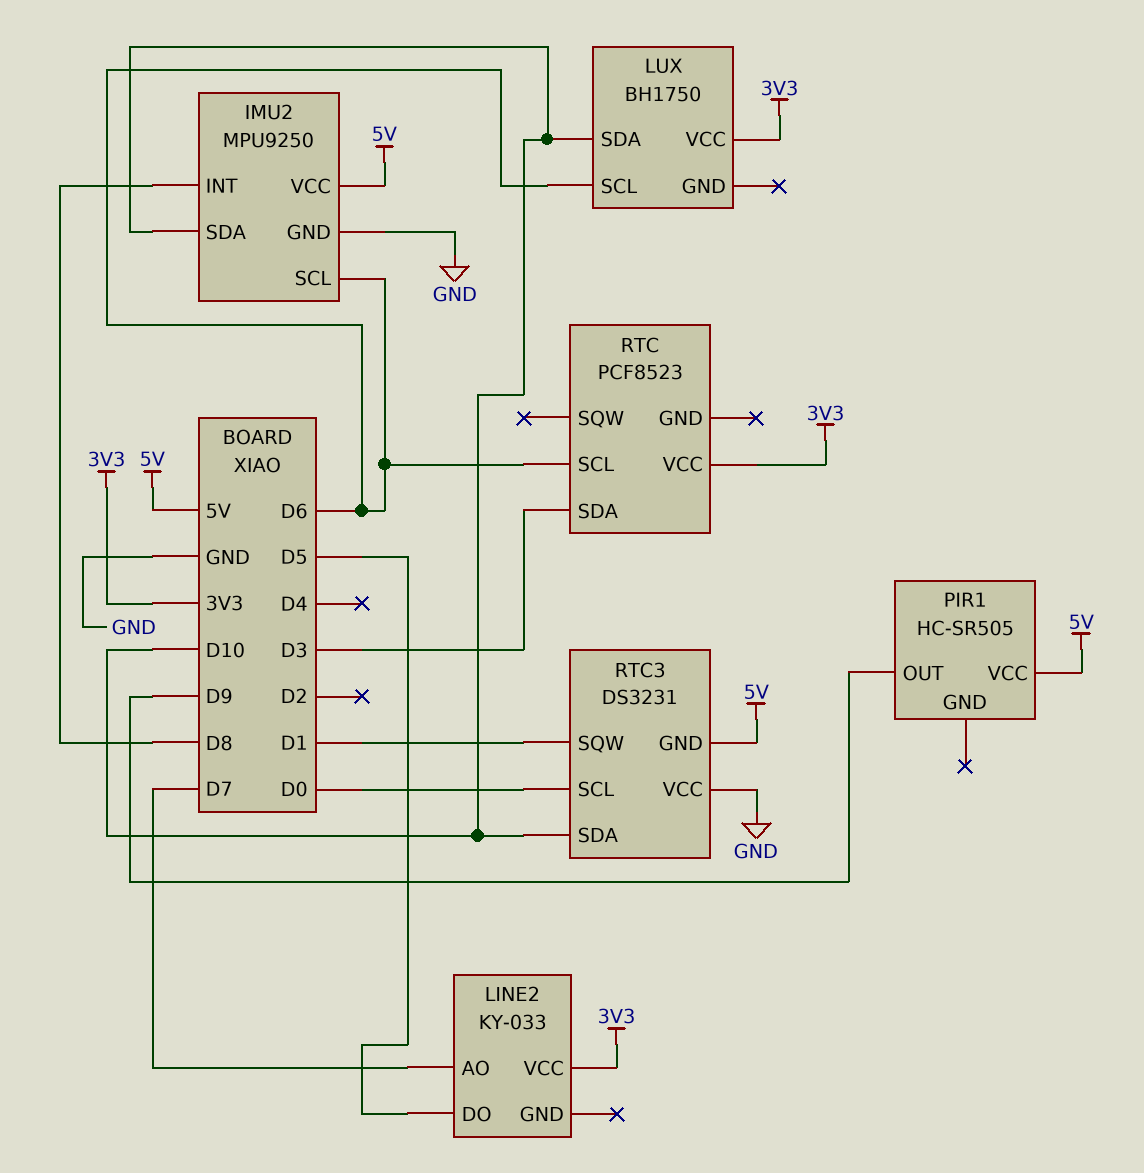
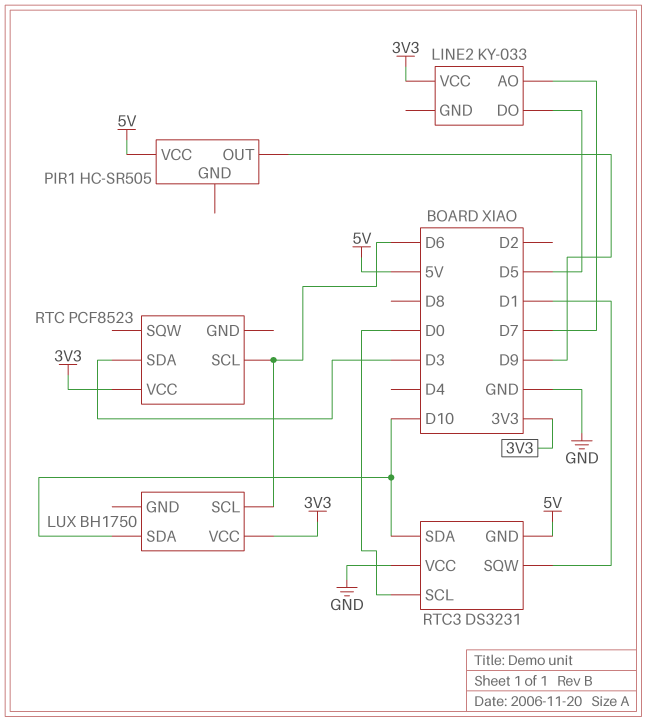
IMU2: MPU9250 -> none
IMU2 pin GND: GND -> none
IMU2 pin INT: D8 -> none
IMU2 pin SCL: D6 -> none
IMU2 pin SDA: D10 -> none
IMU2 pin VCC: 5V -> none

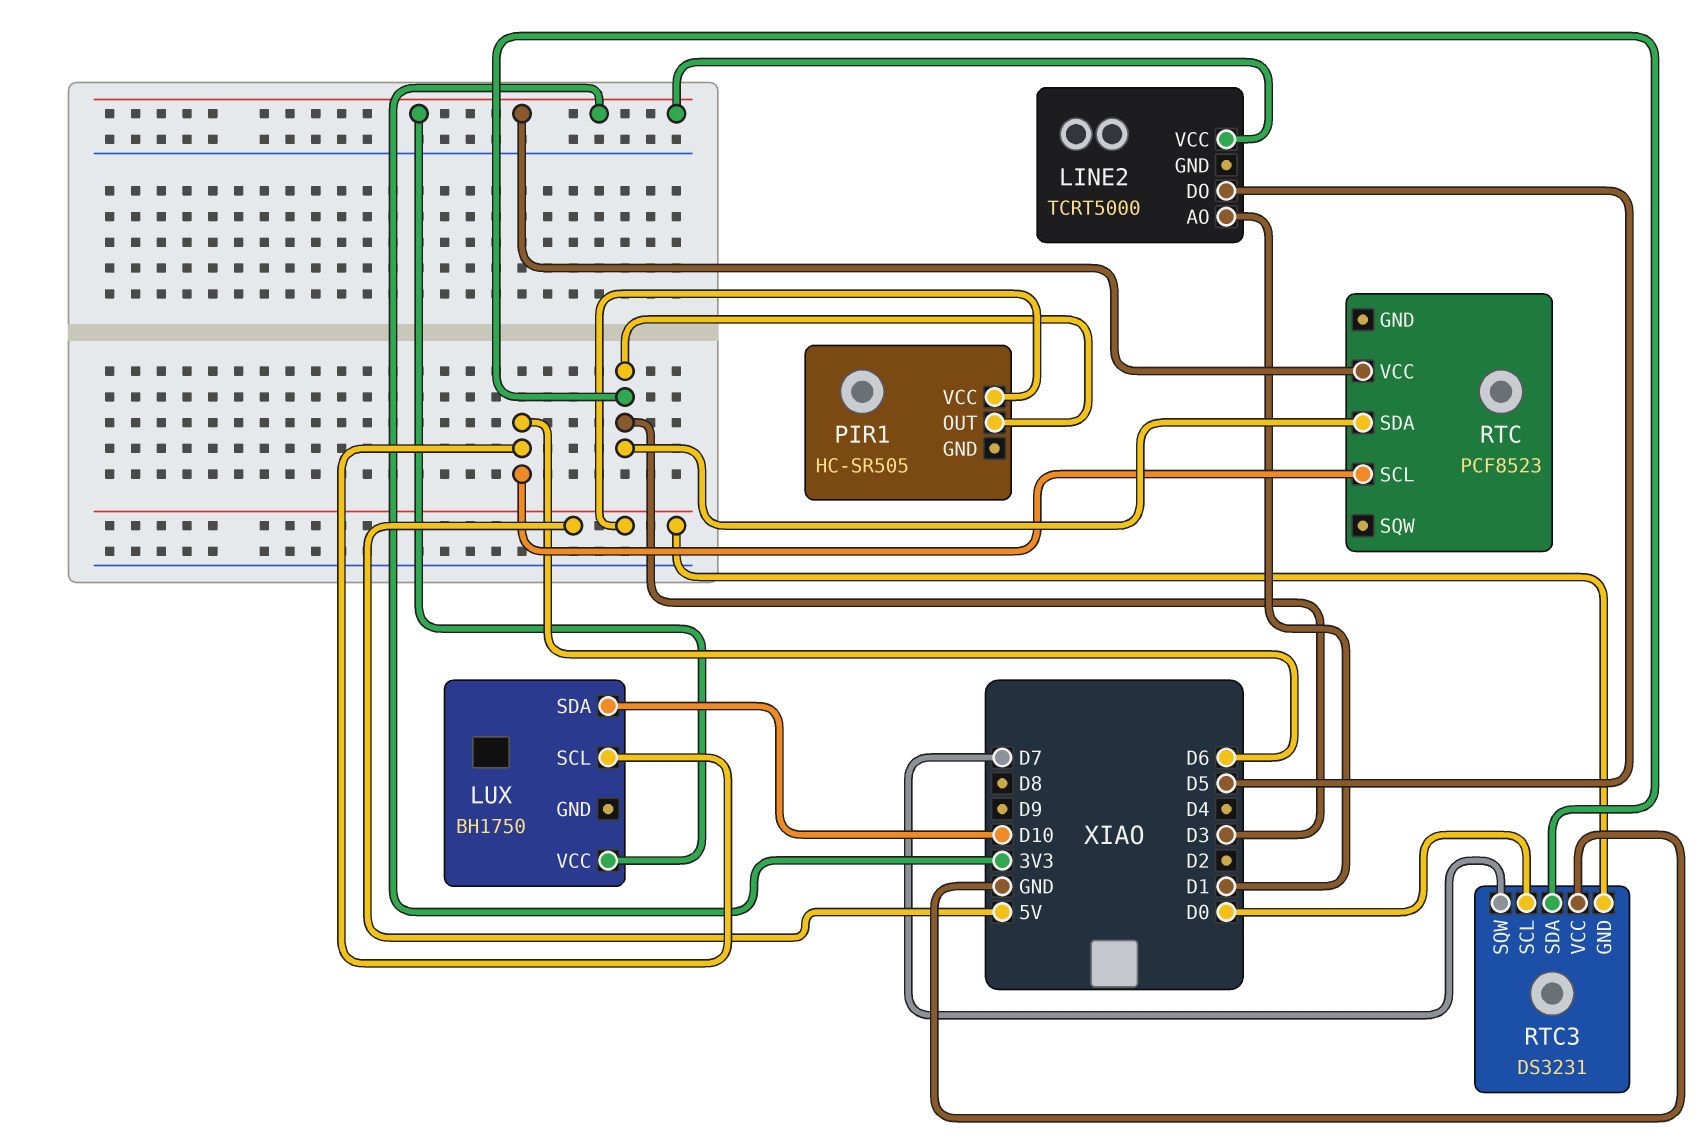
LINE2: KY-033 -> TCRT5000
LINE2 pin AO: D7 -> D1
PIR1 pin OUT: D9 -> D3
RTC3 pin SDA: D10 -> D3
RTC3 pin SQW: D1 -> D7

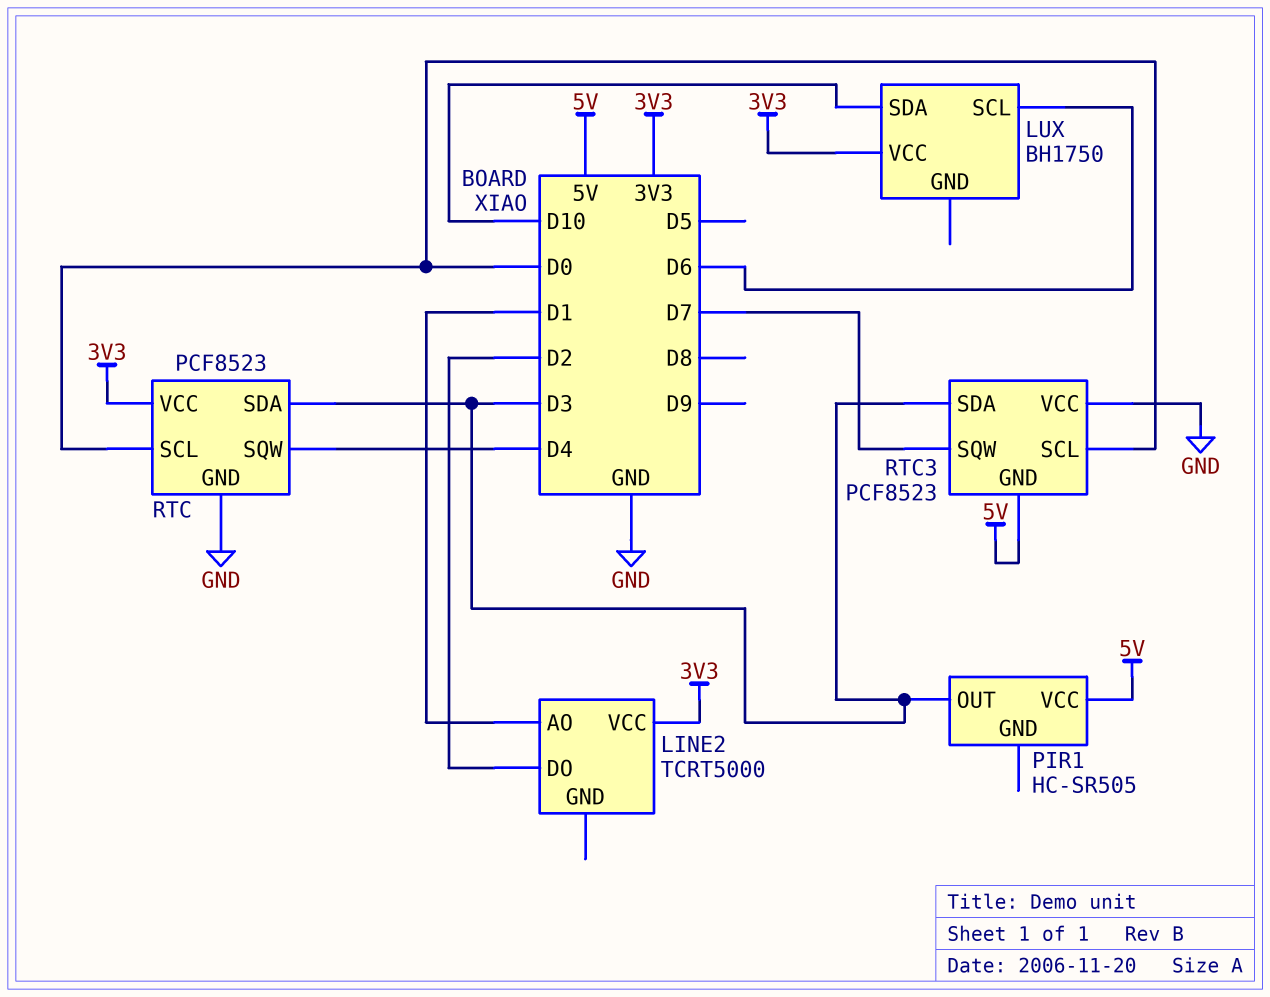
LINE2 pin DO: D5 -> D2
RTC pin GND: none -> GND
RTC pin SCL: D6 -> D0
RTC pin SQW: none -> D4
RTC3: DS3231 -> PCF8523

